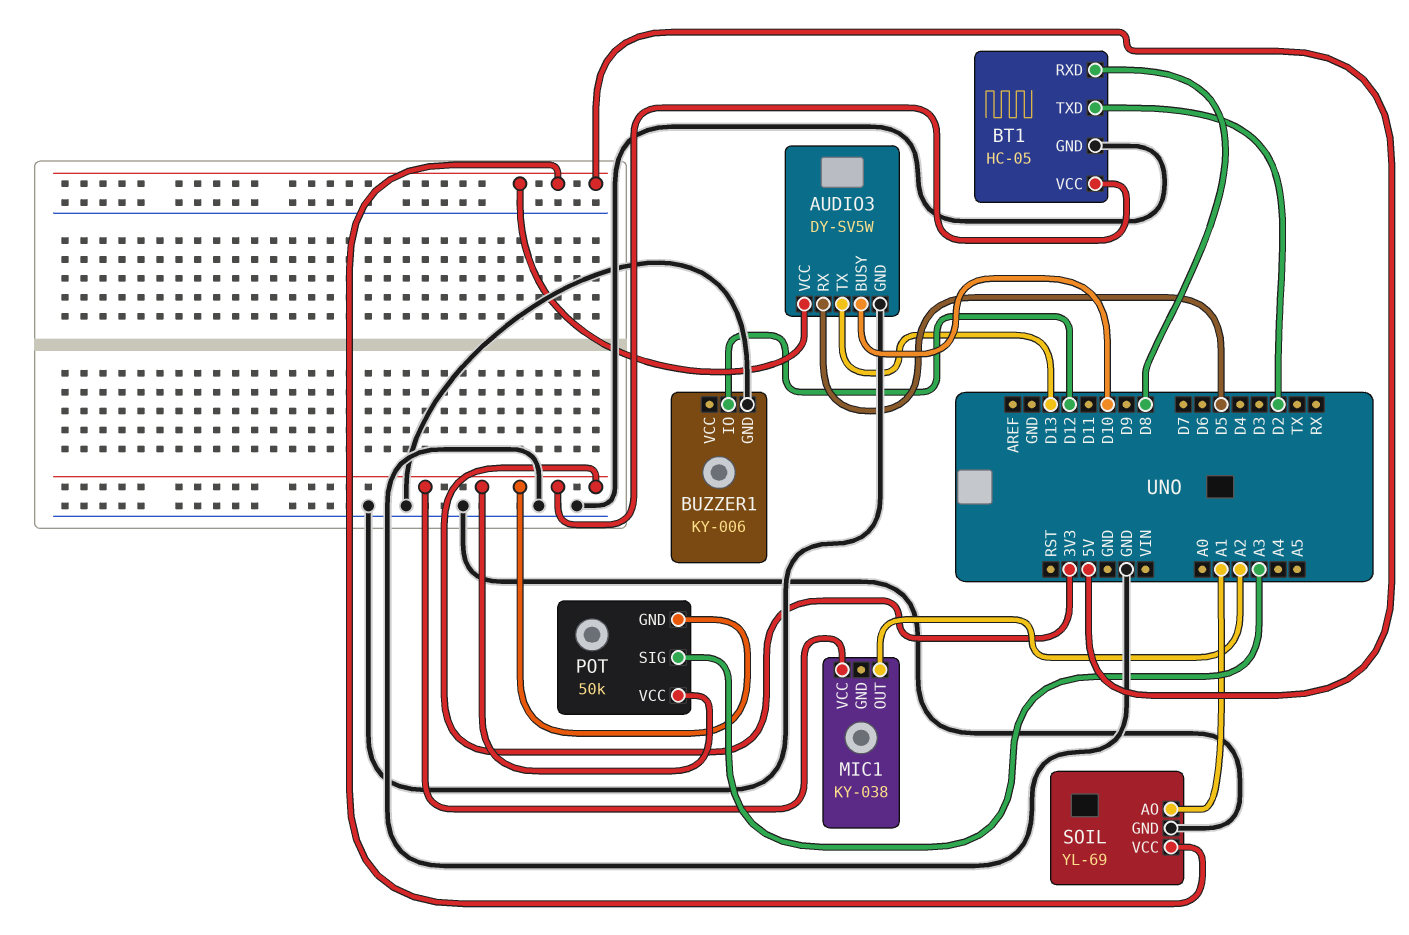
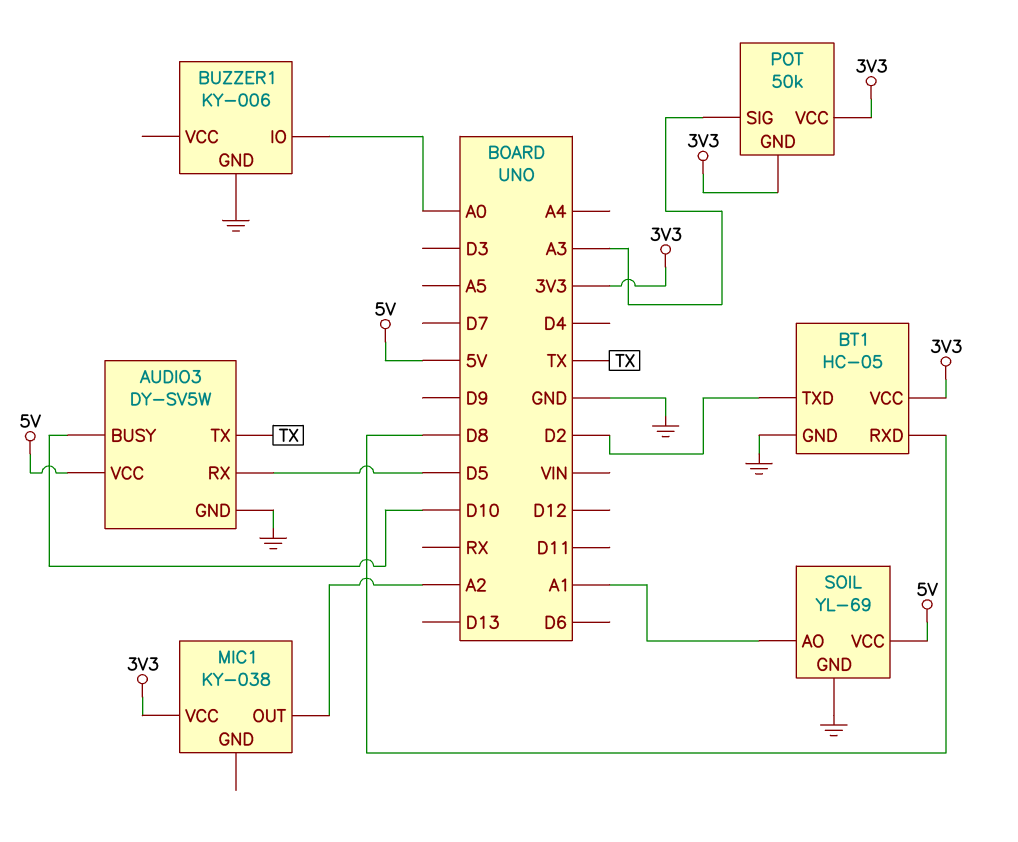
AUDIO3 pin TX: D13 -> TX
BUZZER1 pin IO: D12 -> A0

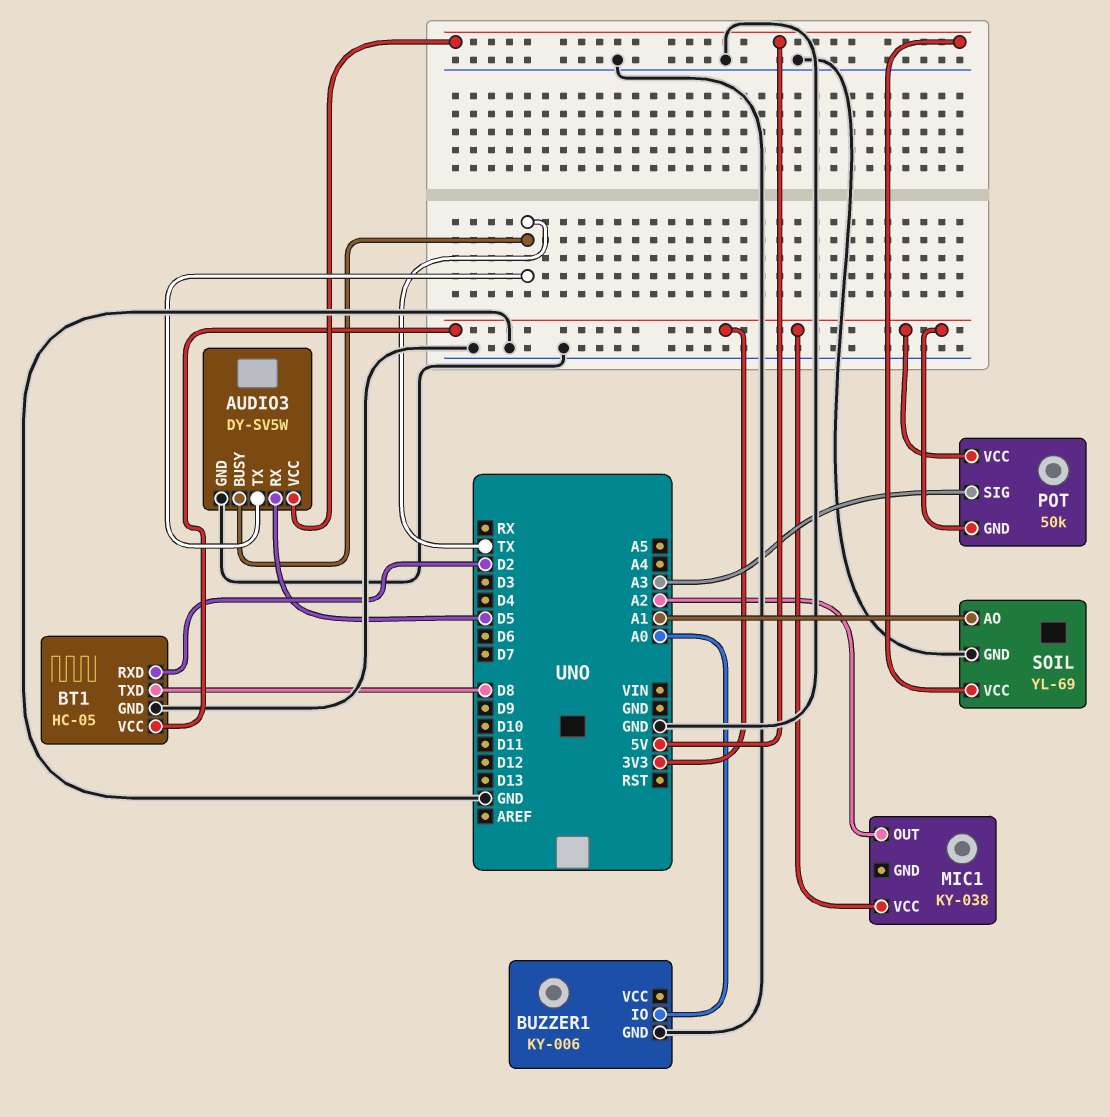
AUDIO3 pin BUSY: D10 -> TX
BT1 pin RXD: D8 -> D2
BT1 pin TXD: D2 -> D8

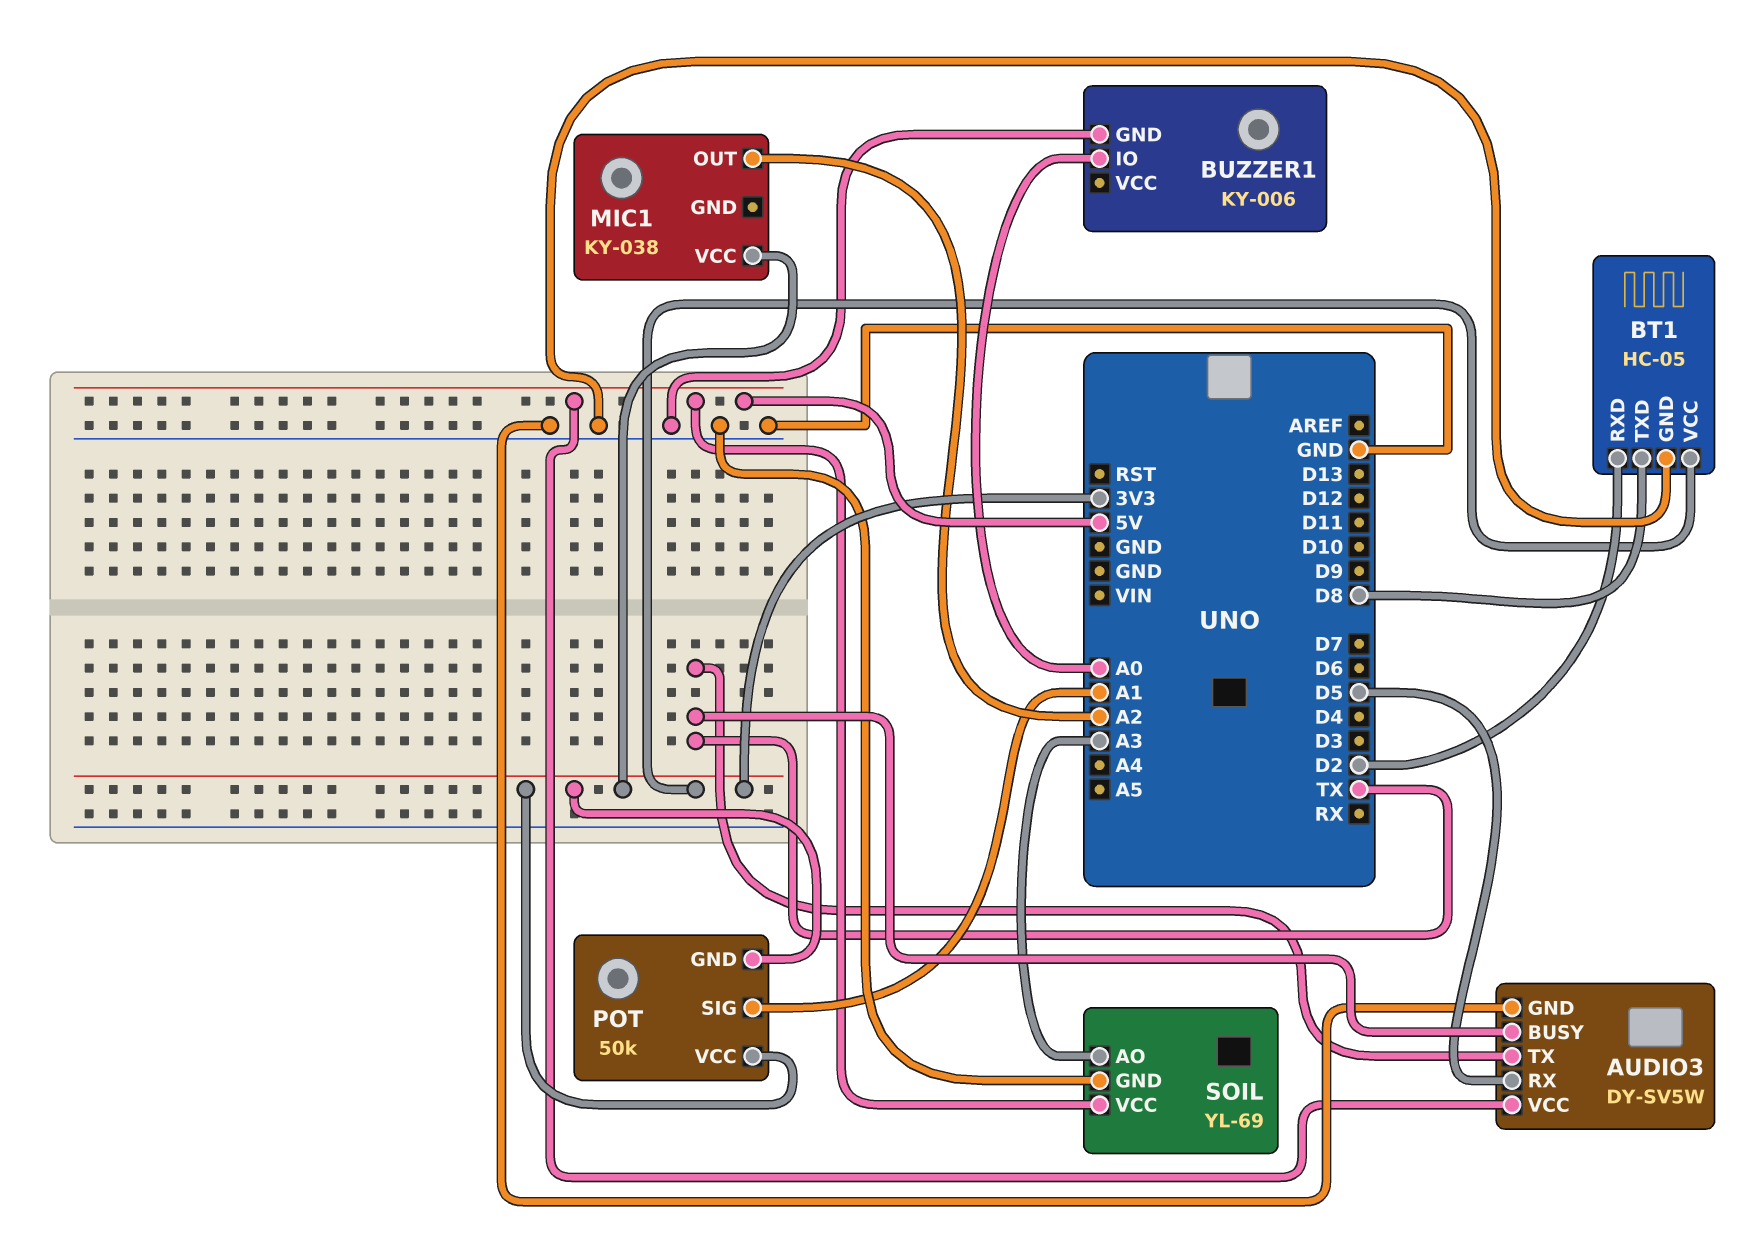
POT pin SIG: A3 -> A1
SOIL pin AO: A1 -> A3

